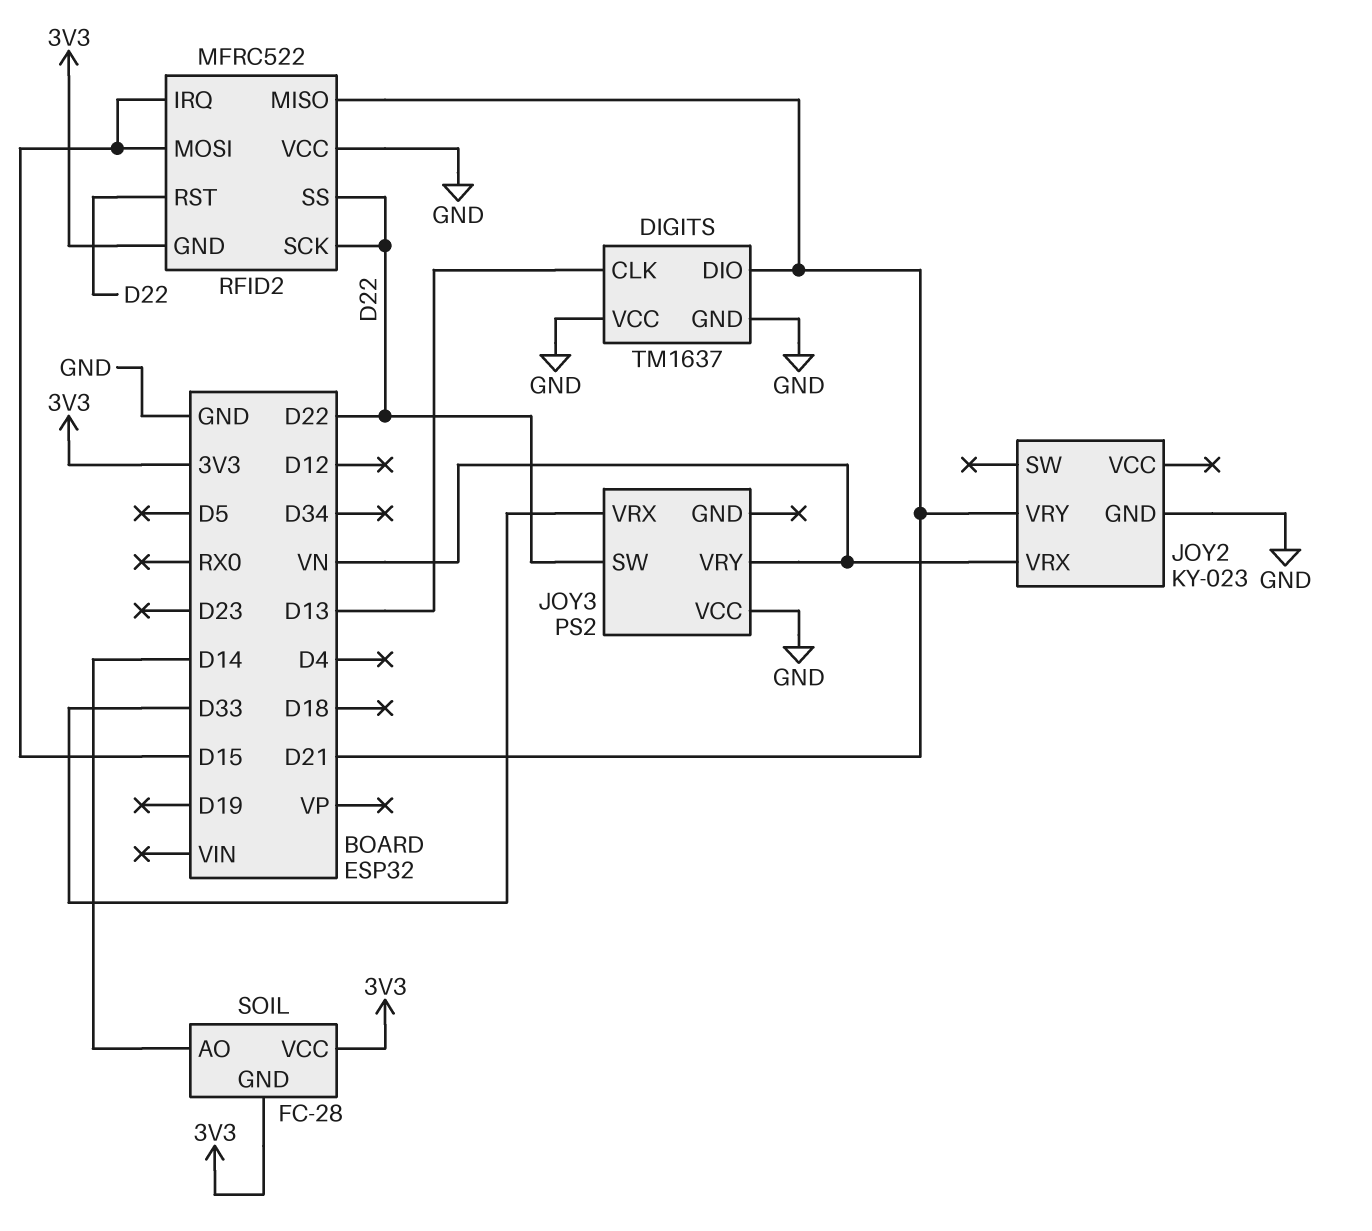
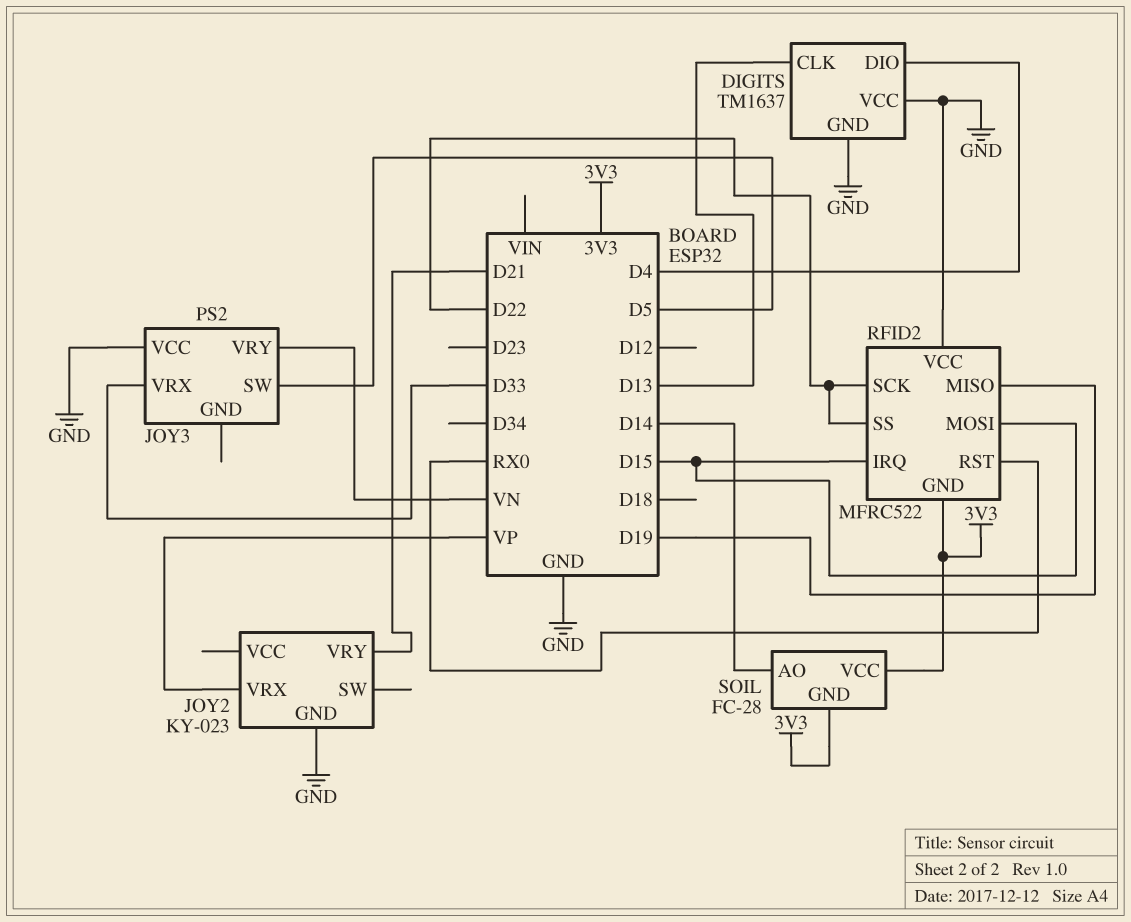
DIGITS pin DIO: D21 -> D4
JOY2 pin VRX: VN -> VP
JOY3 pin SW: D22 -> D5
RFID2 pin MISO: D21 -> D19
RFID2 pin RST: D22 -> RX0

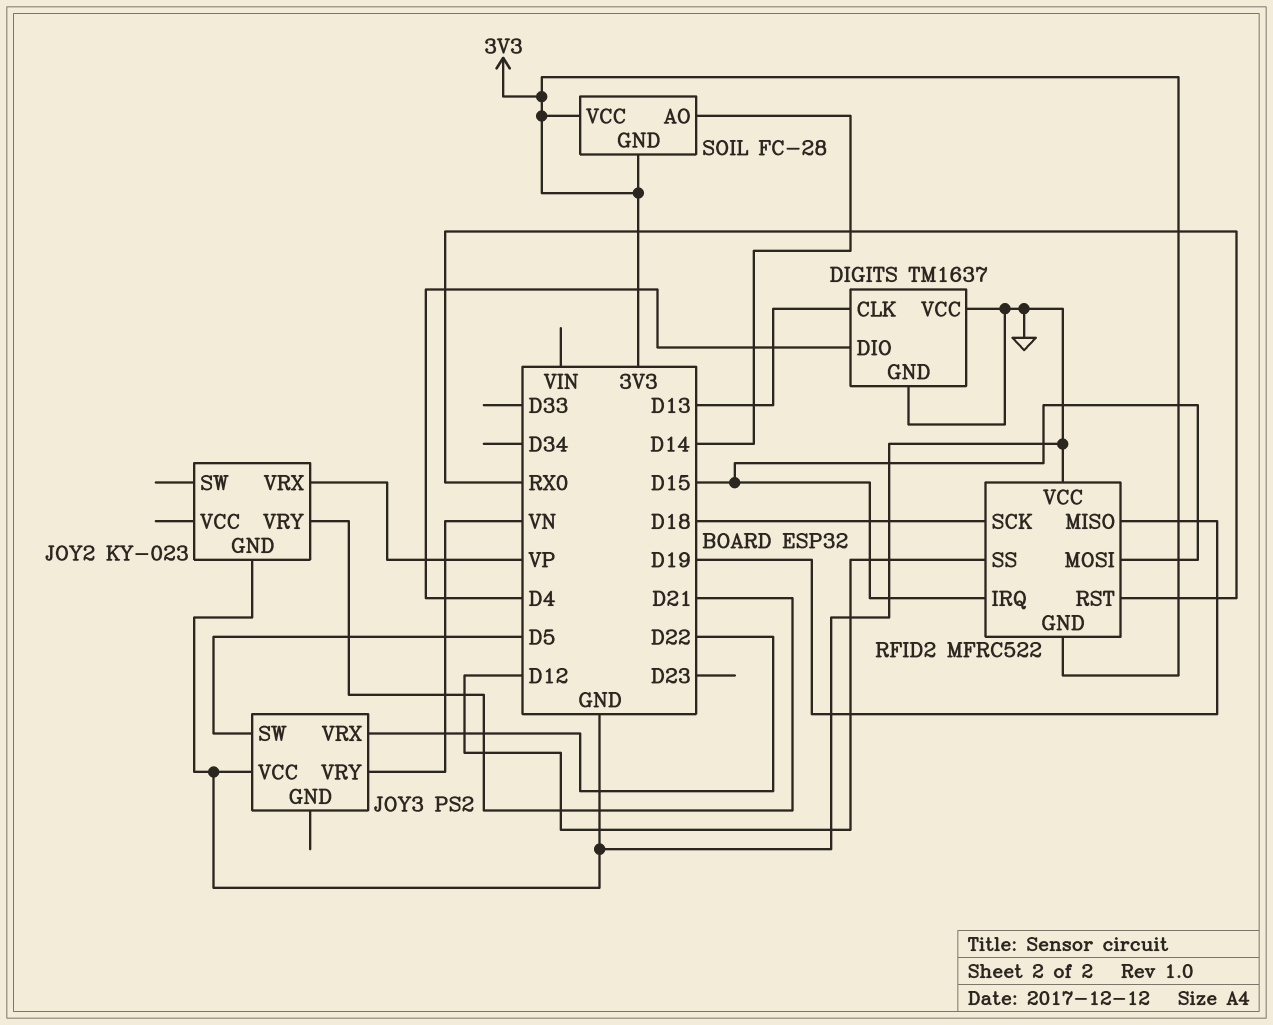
JOY3 pin VRX: D33 -> D22
RFID2 pin SCK: D22 -> D18
RFID2 pin SS: D22 -> D12

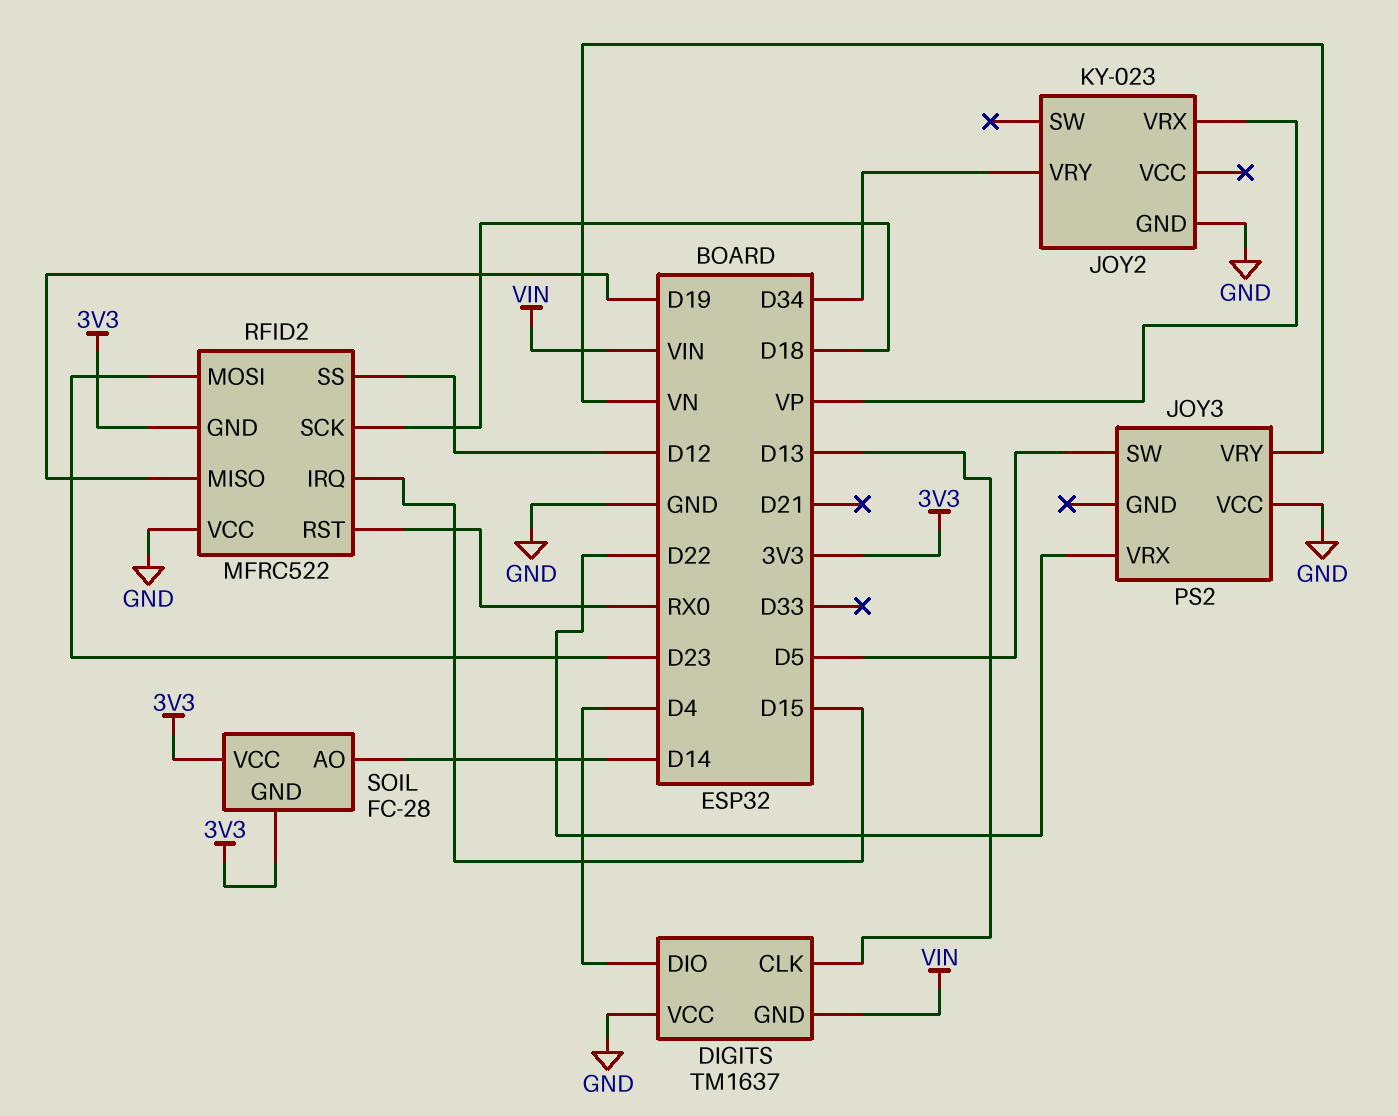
DIGITS pin GND: GND -> VIN
JOY2 pin VRY: D21 -> D34
RFID2 pin MOSI: D15 -> D23

